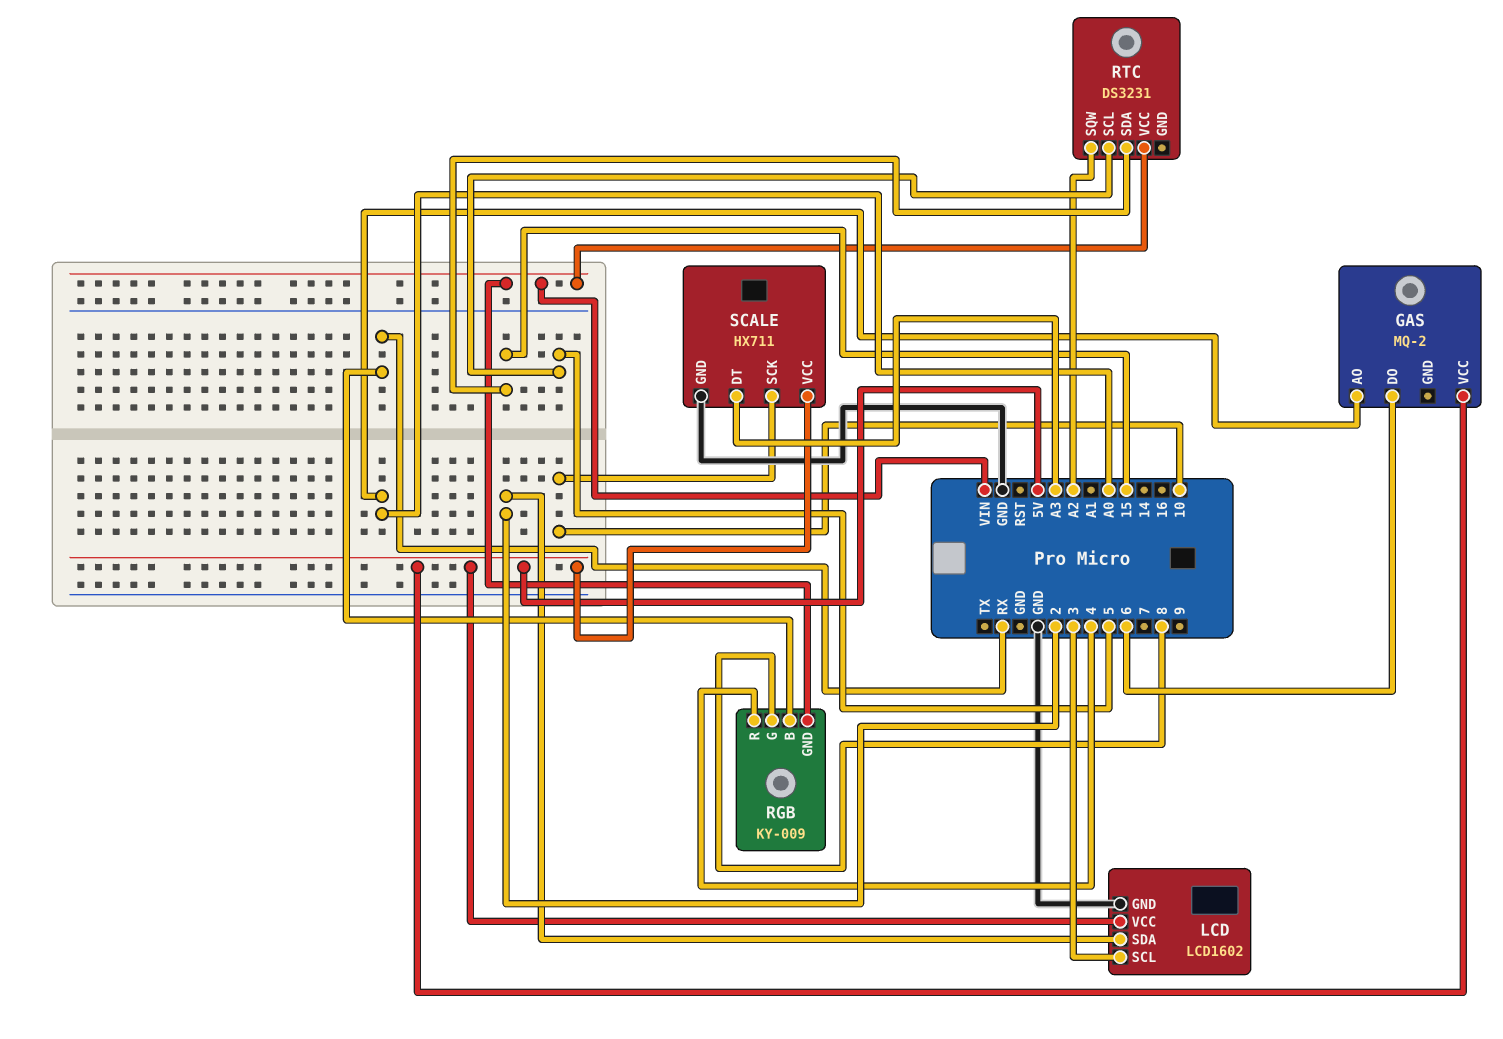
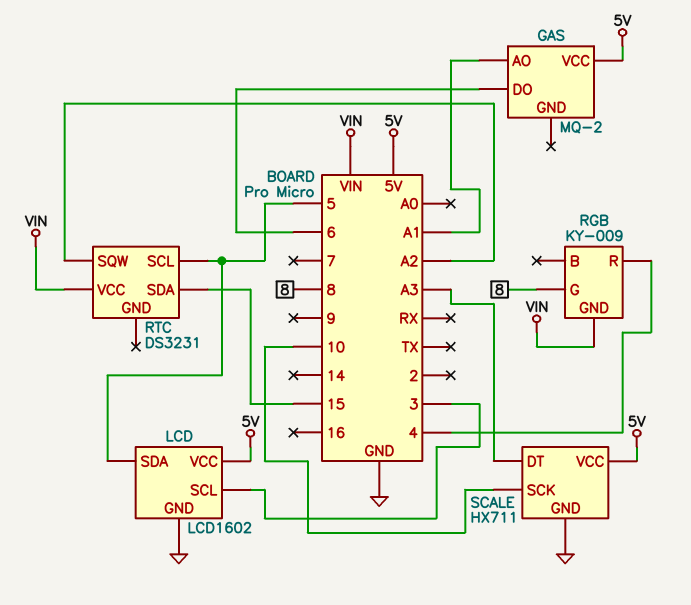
GAS pin AO: A0 -> A1
LCD pin SDA: 2 -> 5
RGB pin B: RX -> none

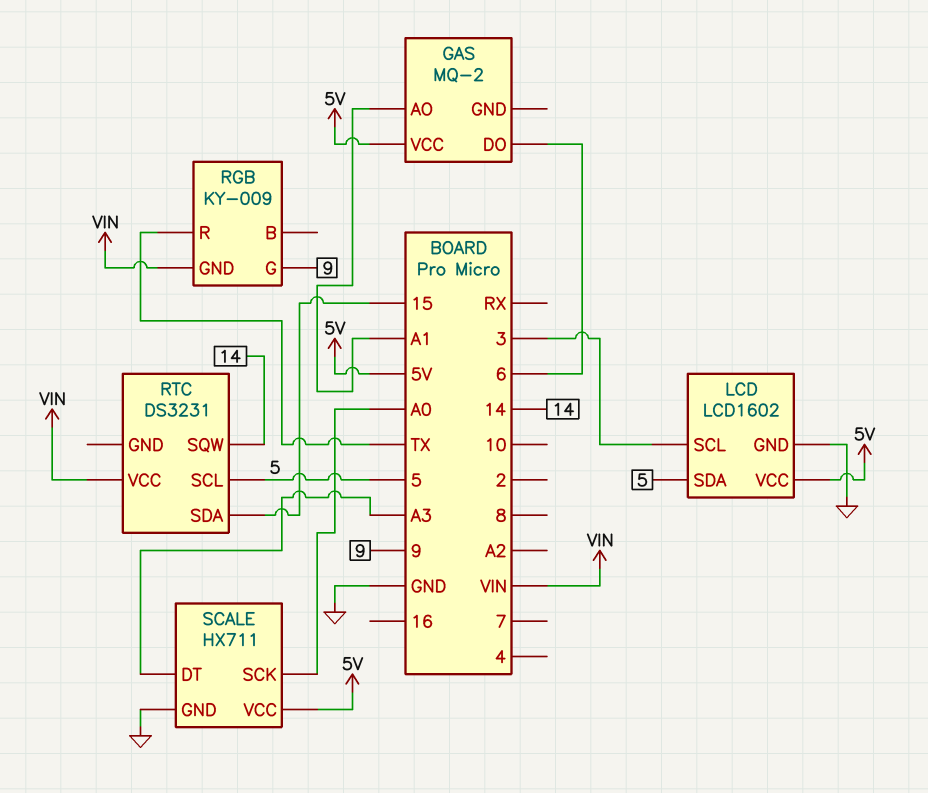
RGB pin G: 8 -> 9
RGB pin R: 4 -> TX
RTC pin SQW: A2 -> 14
SCALE pin SCK: 10 -> A0

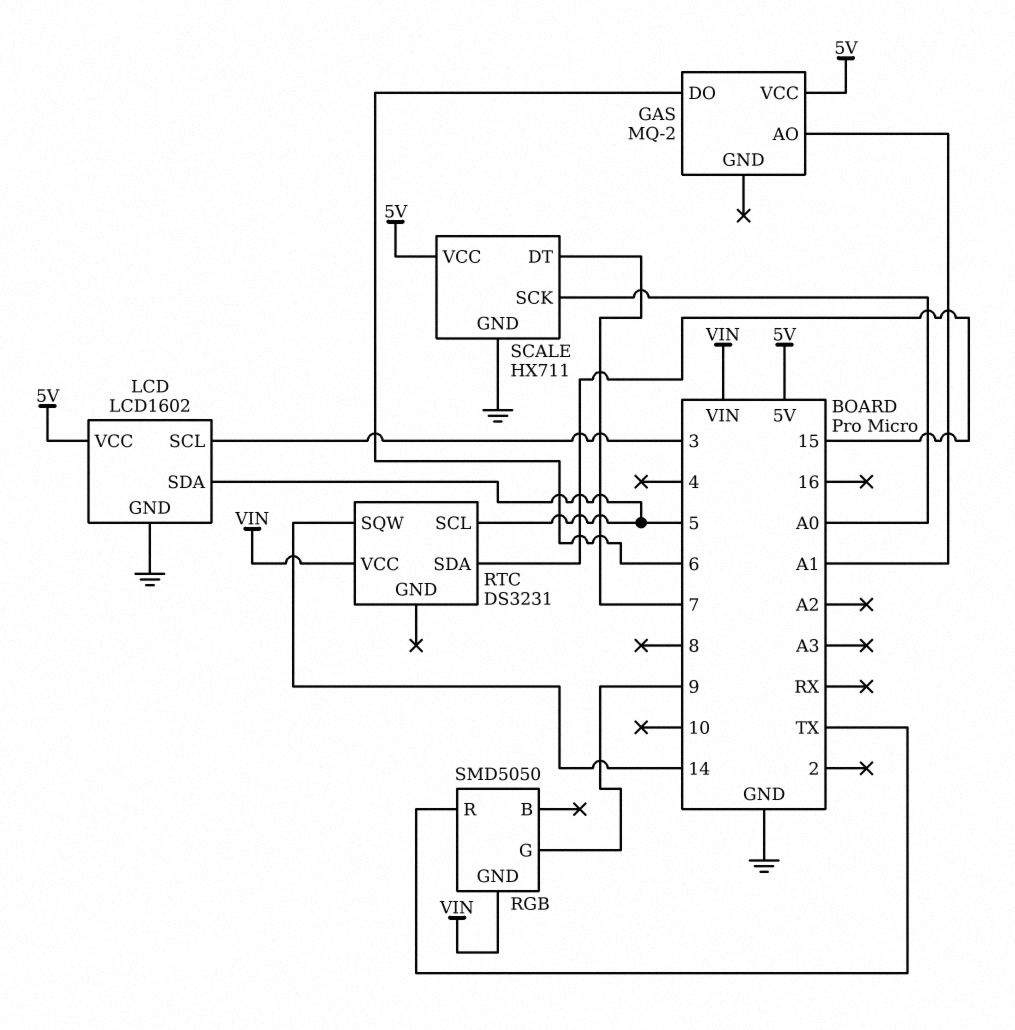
RGB: KY-009 -> SMD5050
SCALE pin DT: A3 -> 7

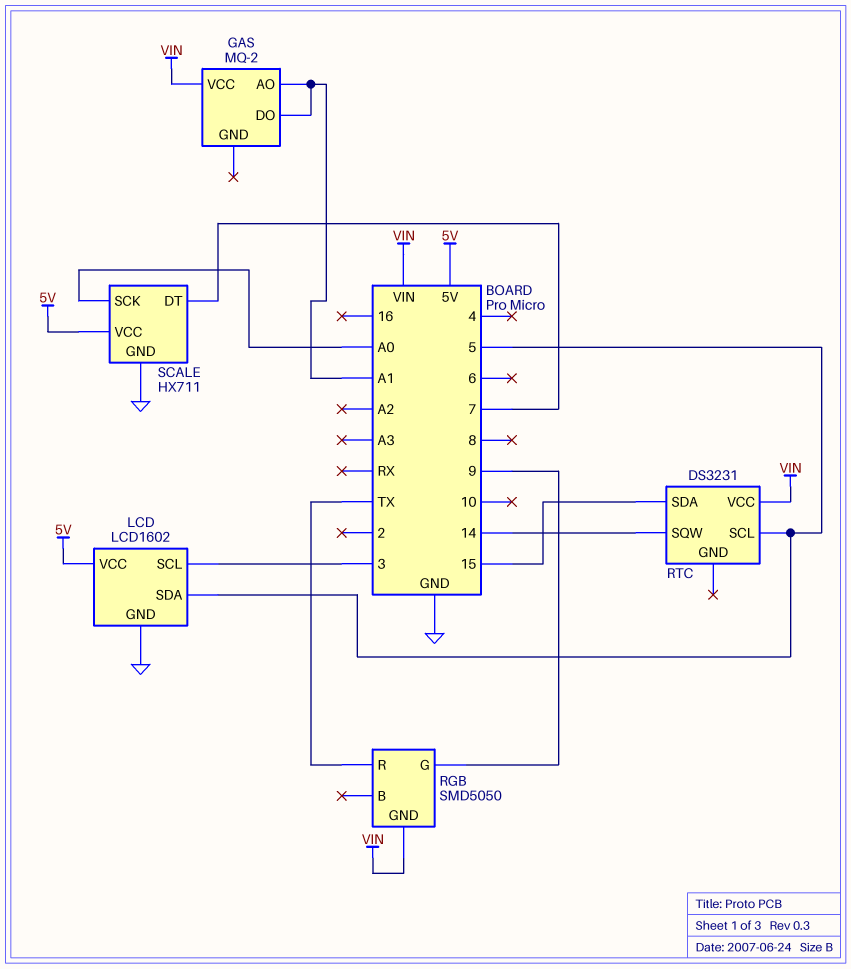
GAS pin DO: 6 -> A1
GAS pin VCC: 5V -> VIN

